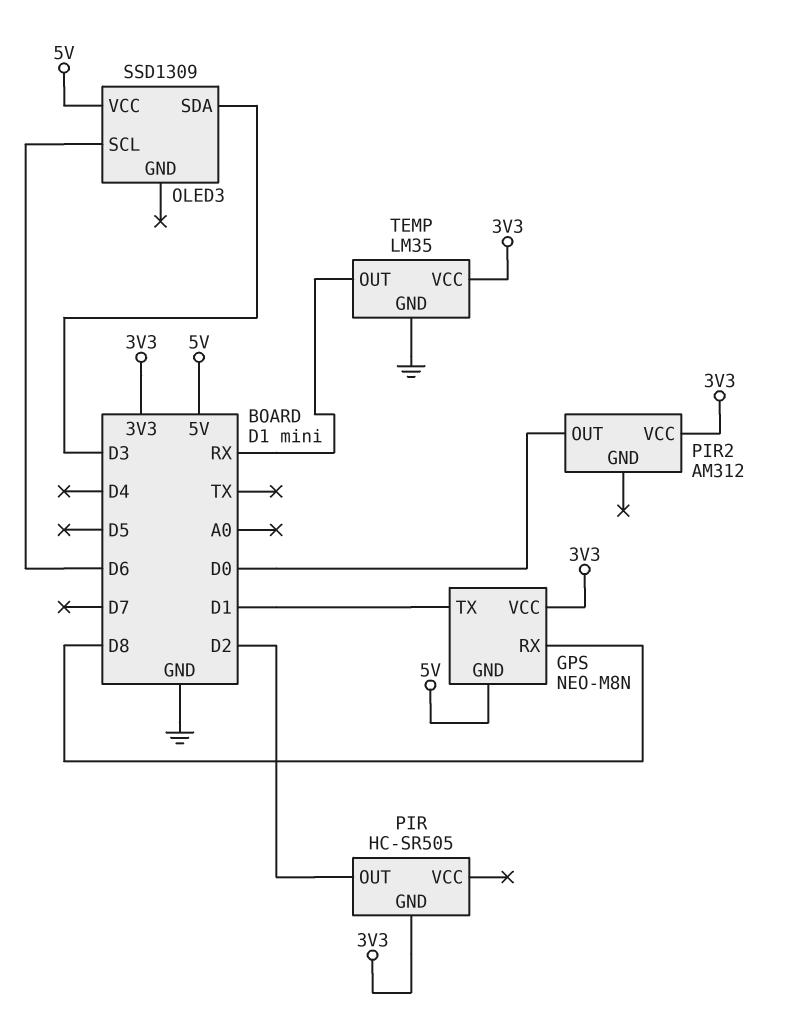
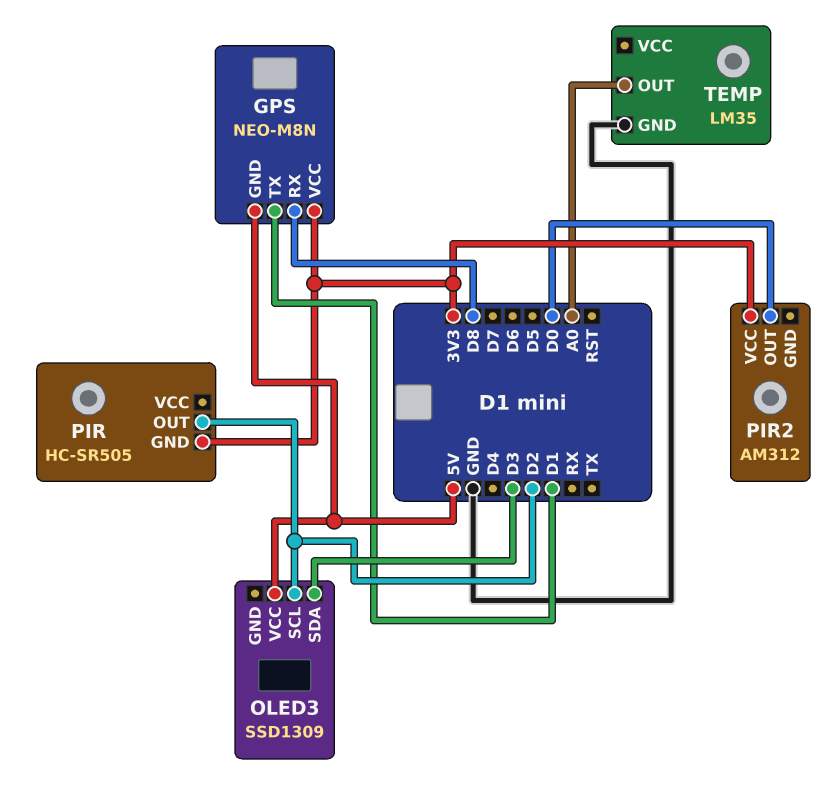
OLED3 pin SCL: D6 -> D2
TEMP pin OUT: RX -> A0
TEMP pin VCC: 3V3 -> none

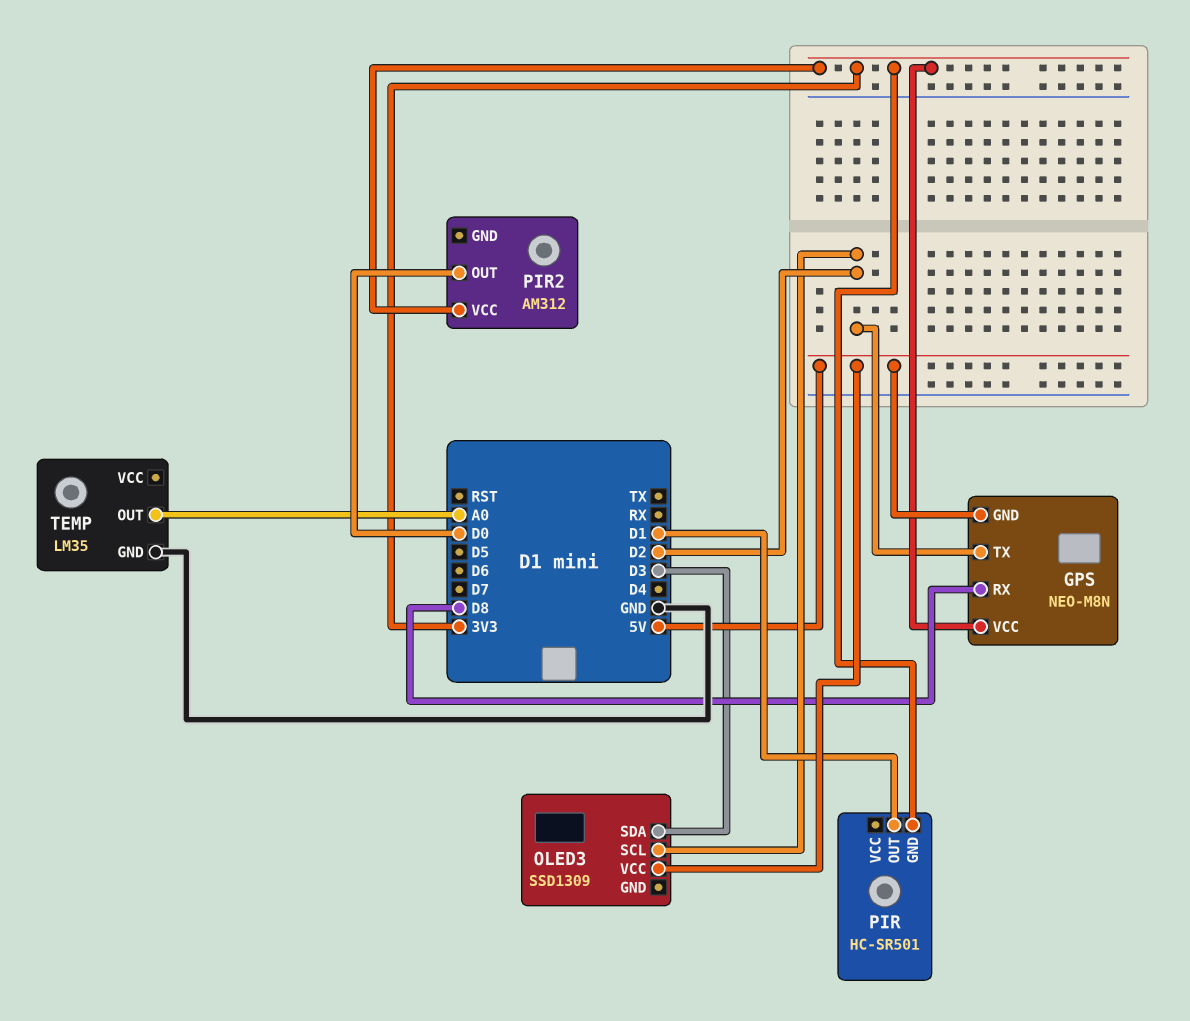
GPS pin TX: D1 -> D2
PIR: HC-SR505 -> HC-SR501
PIR pin OUT: D2 -> D1

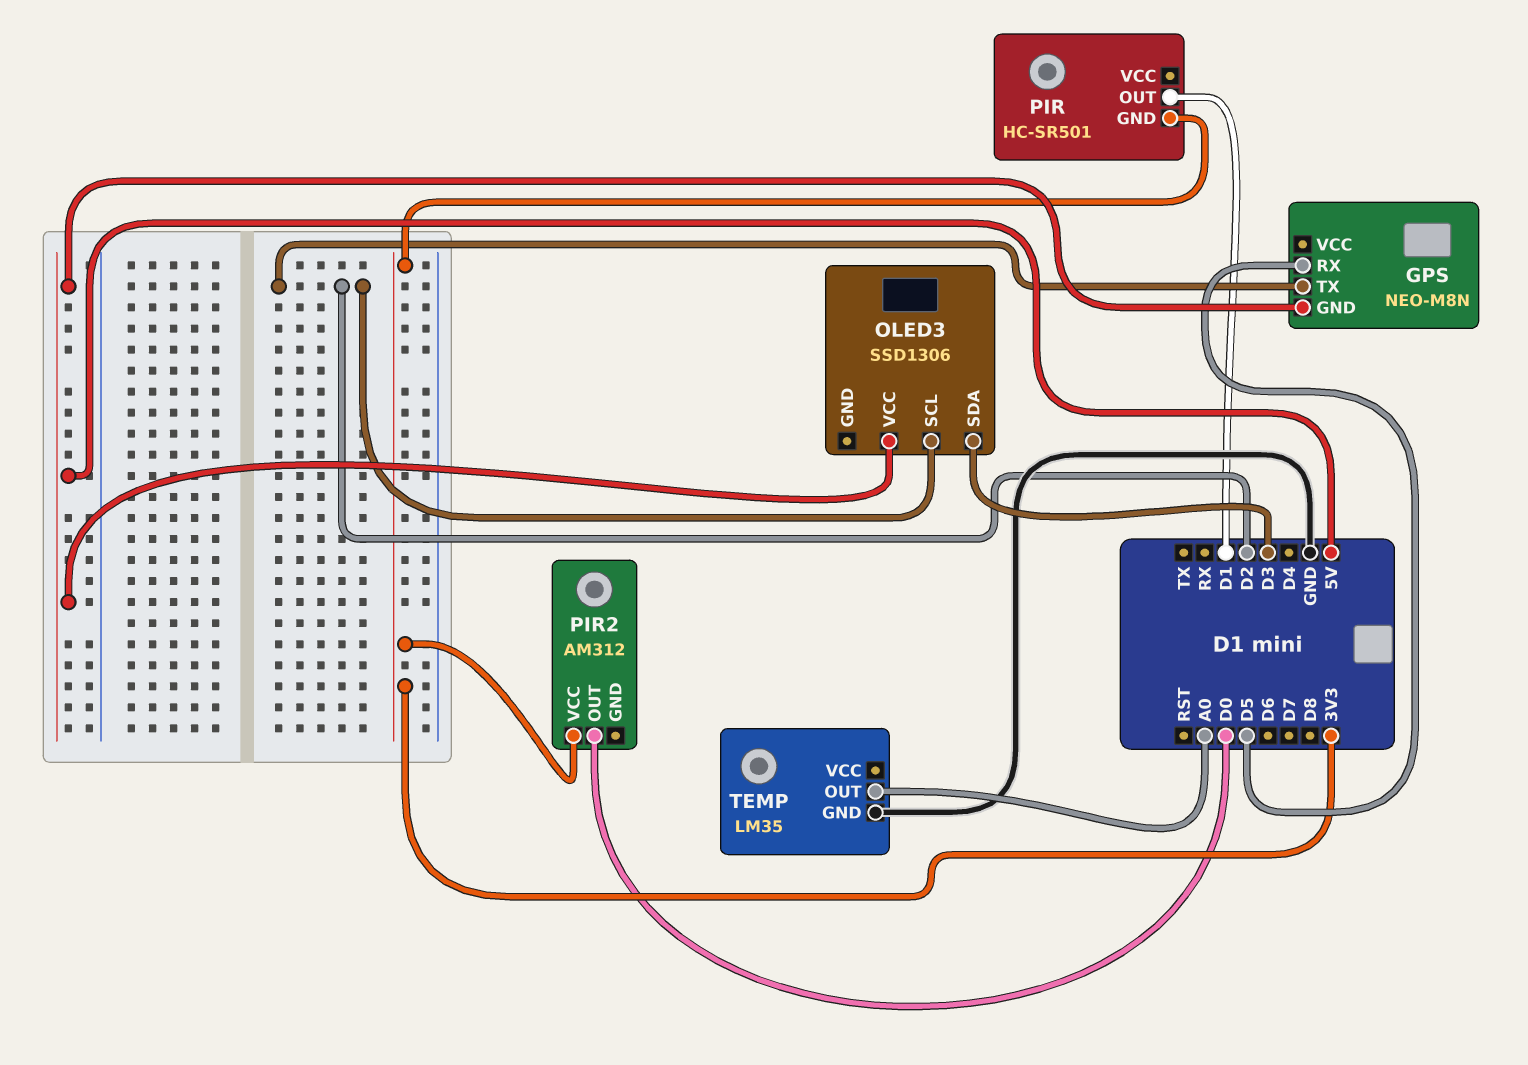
GPS pin RX: D8 -> D5
GPS pin VCC: 3V3 -> none
OLED3: SSD1309 -> SSD1306

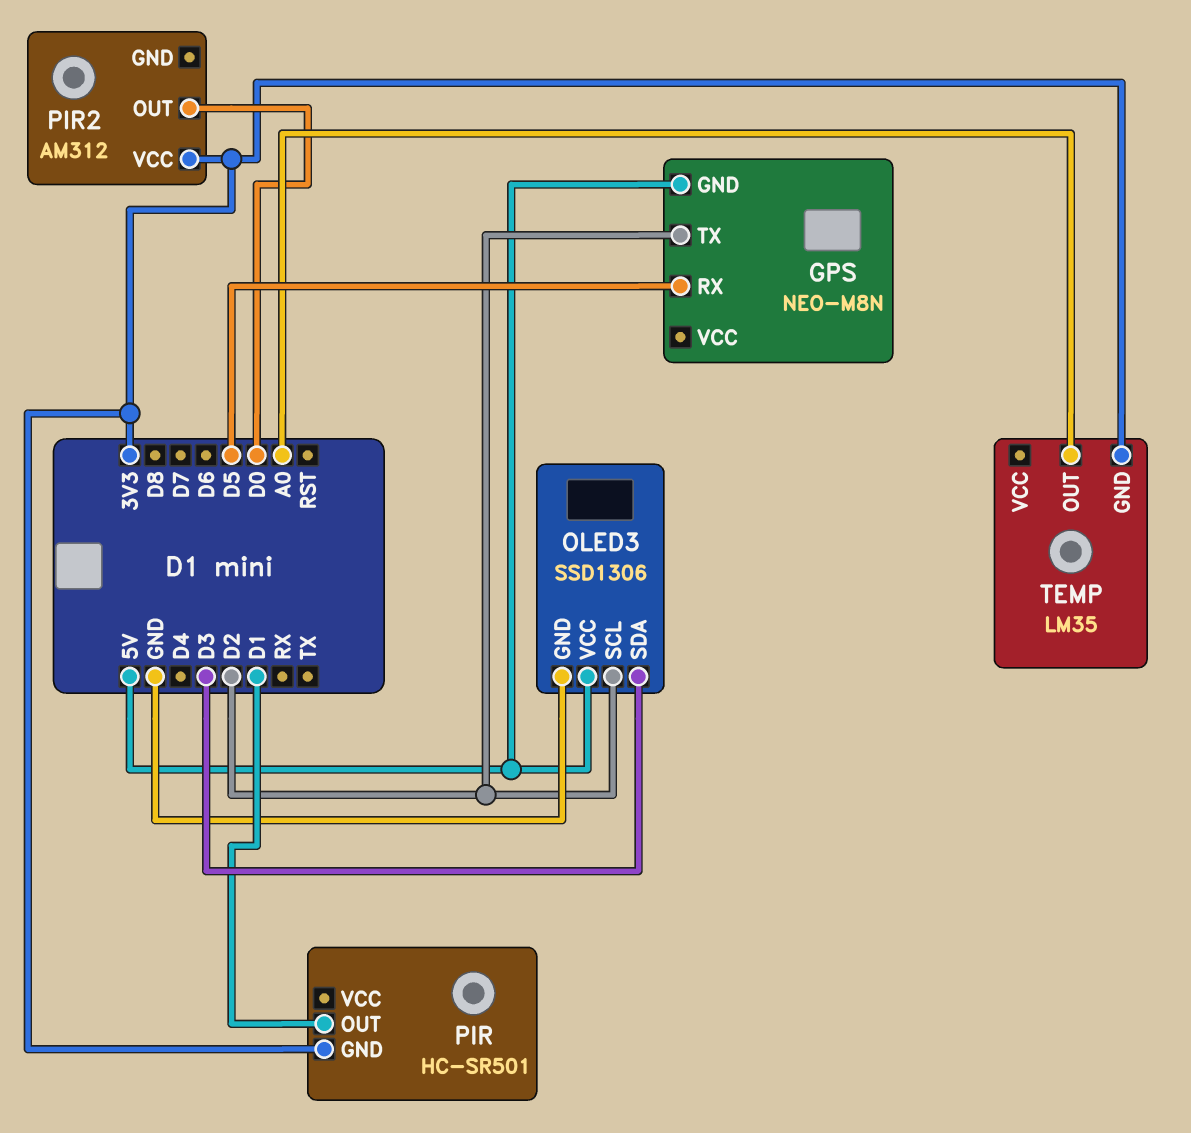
OLED3 pin GND: none -> GND
TEMP pin GND: GND -> 3V3

